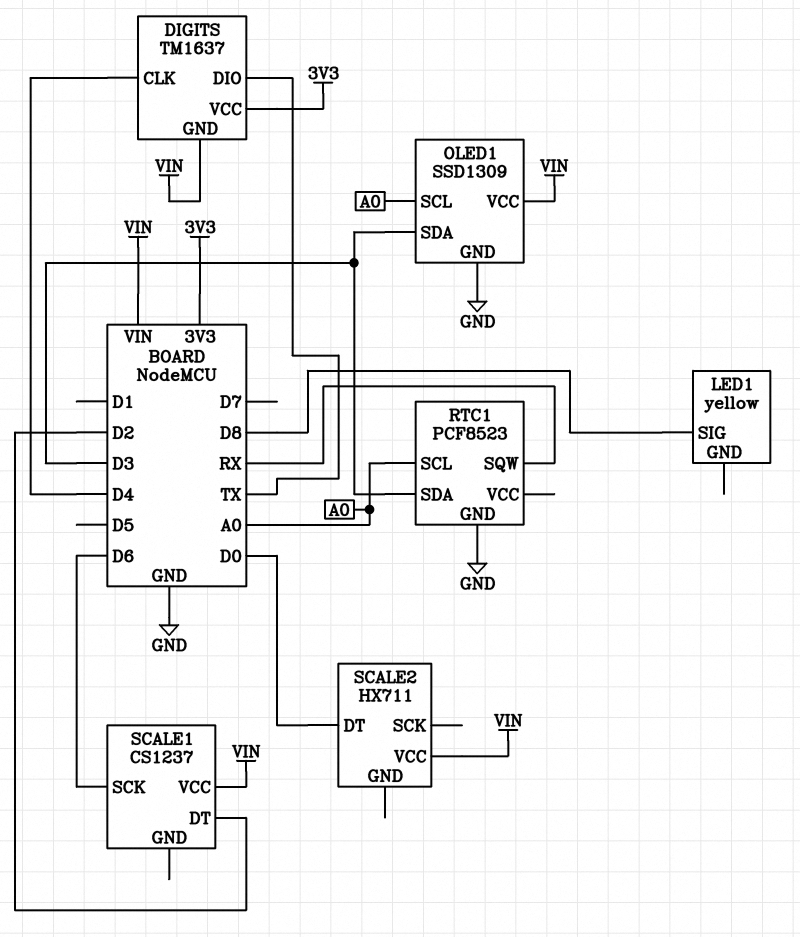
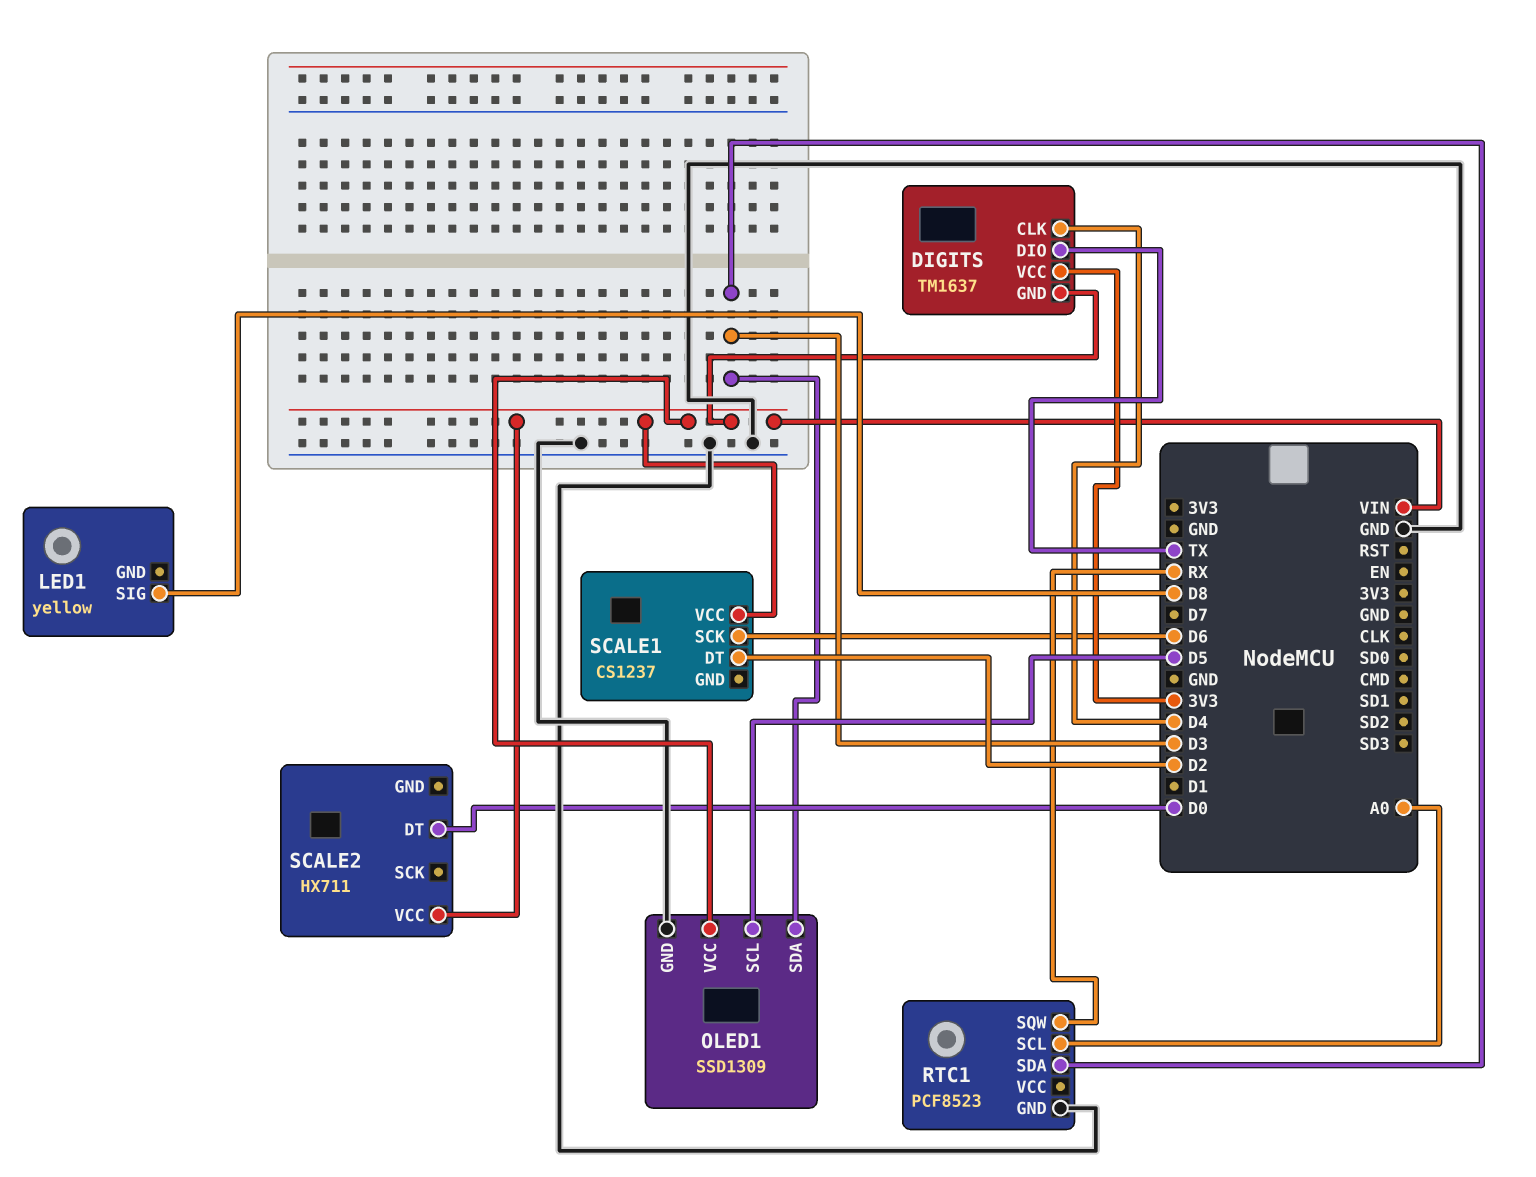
OLED1 pin SCL: A0 -> D5

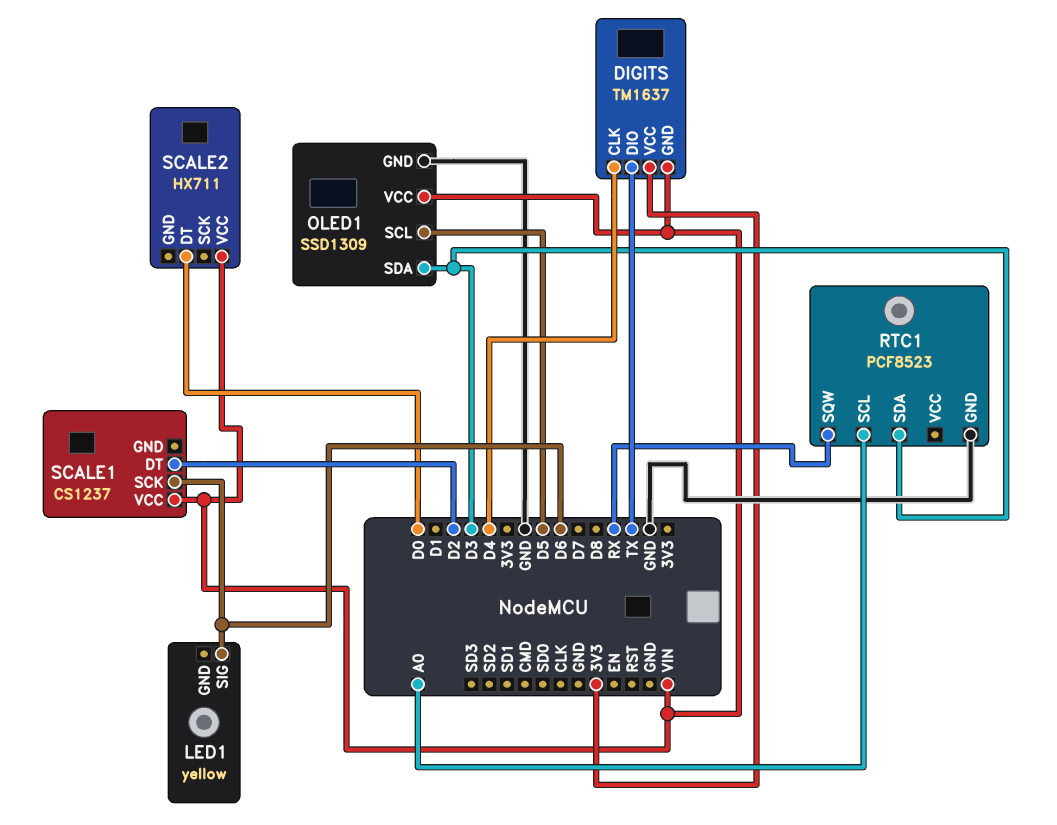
LED1 pin SIG: D8 -> D6

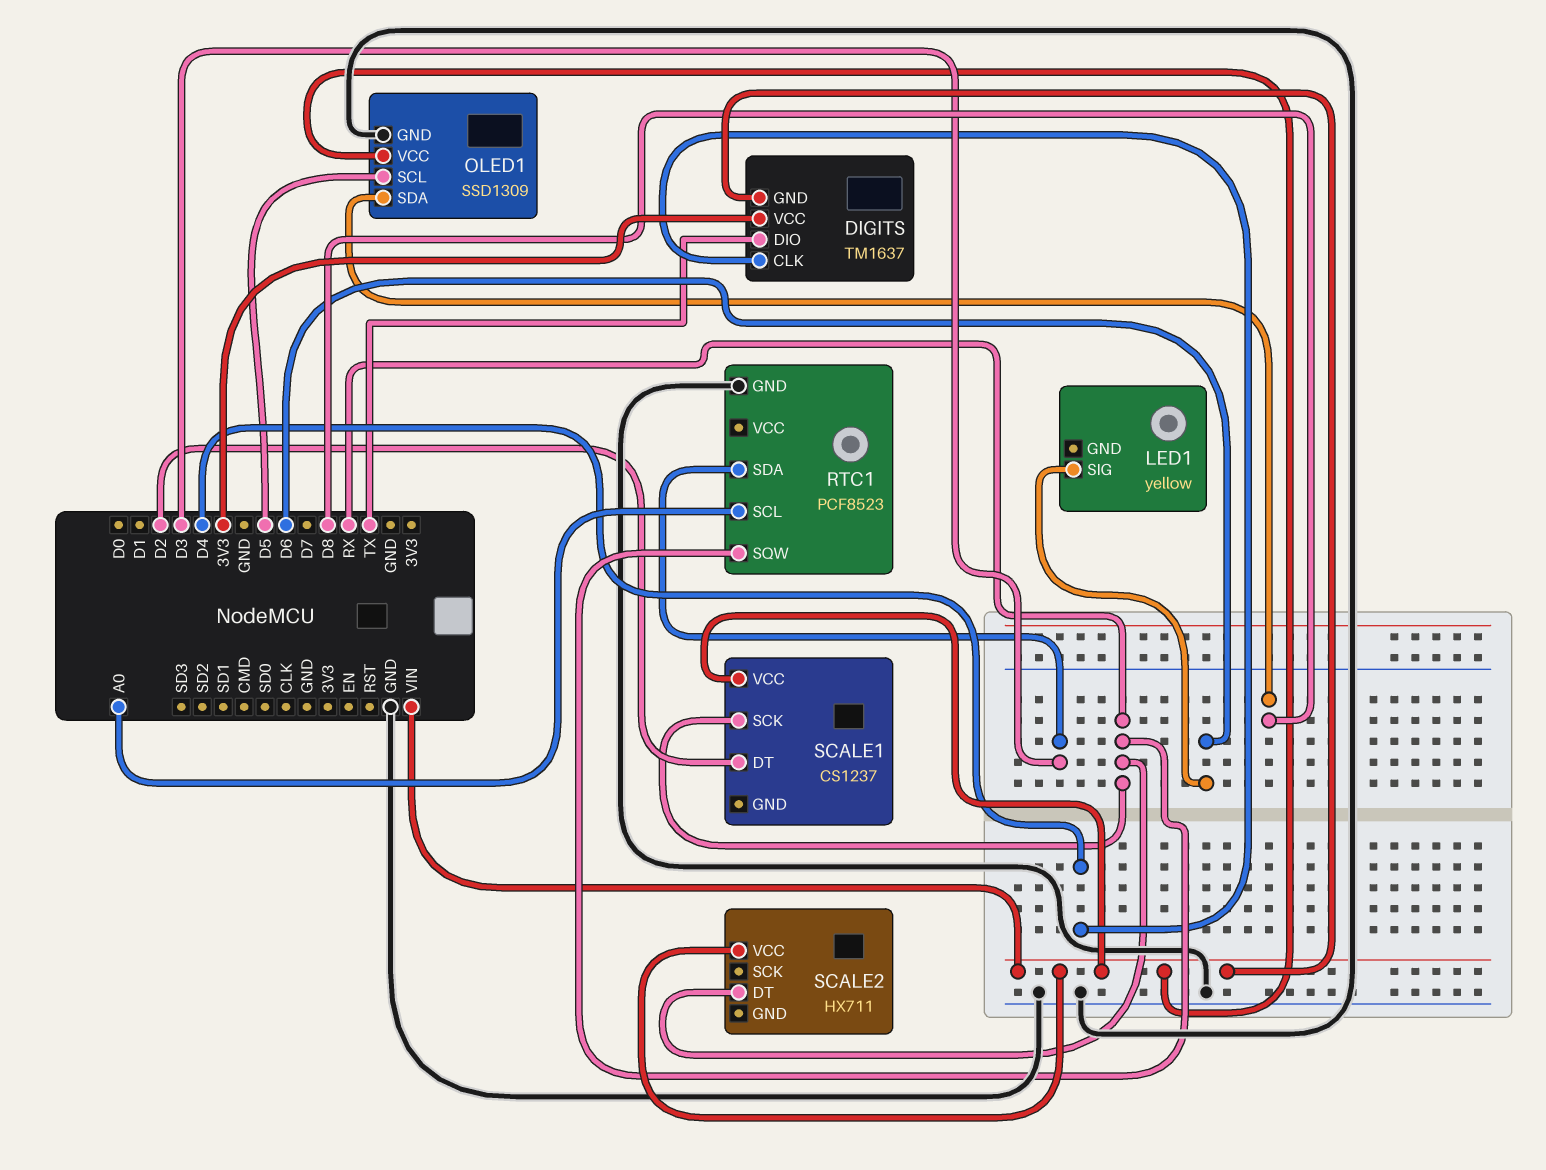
OLED1 pin SDA: D3 -> D8
SCALE1 pin SCK: D6 -> RX
SCALE2 pin DT: D0 -> RX

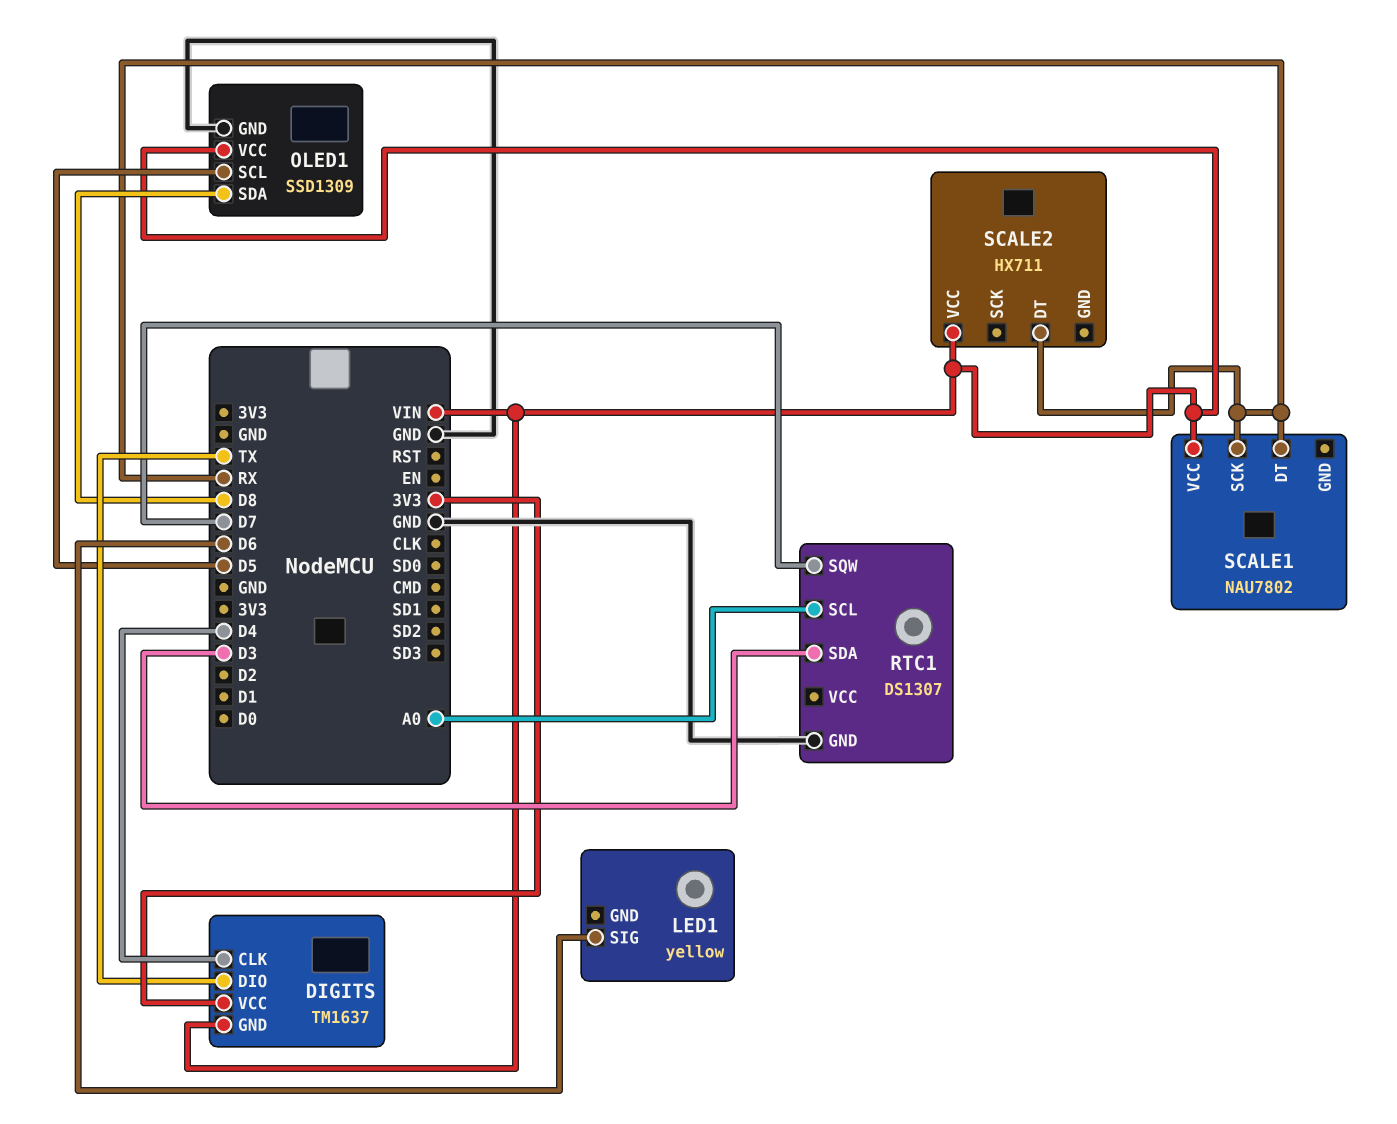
RTC1: PCF8523 -> DS1307
RTC1 pin SQW: RX -> D7
SCALE1: CS1237 -> NAU7802
SCALE1 pin DT: D2 -> RX

